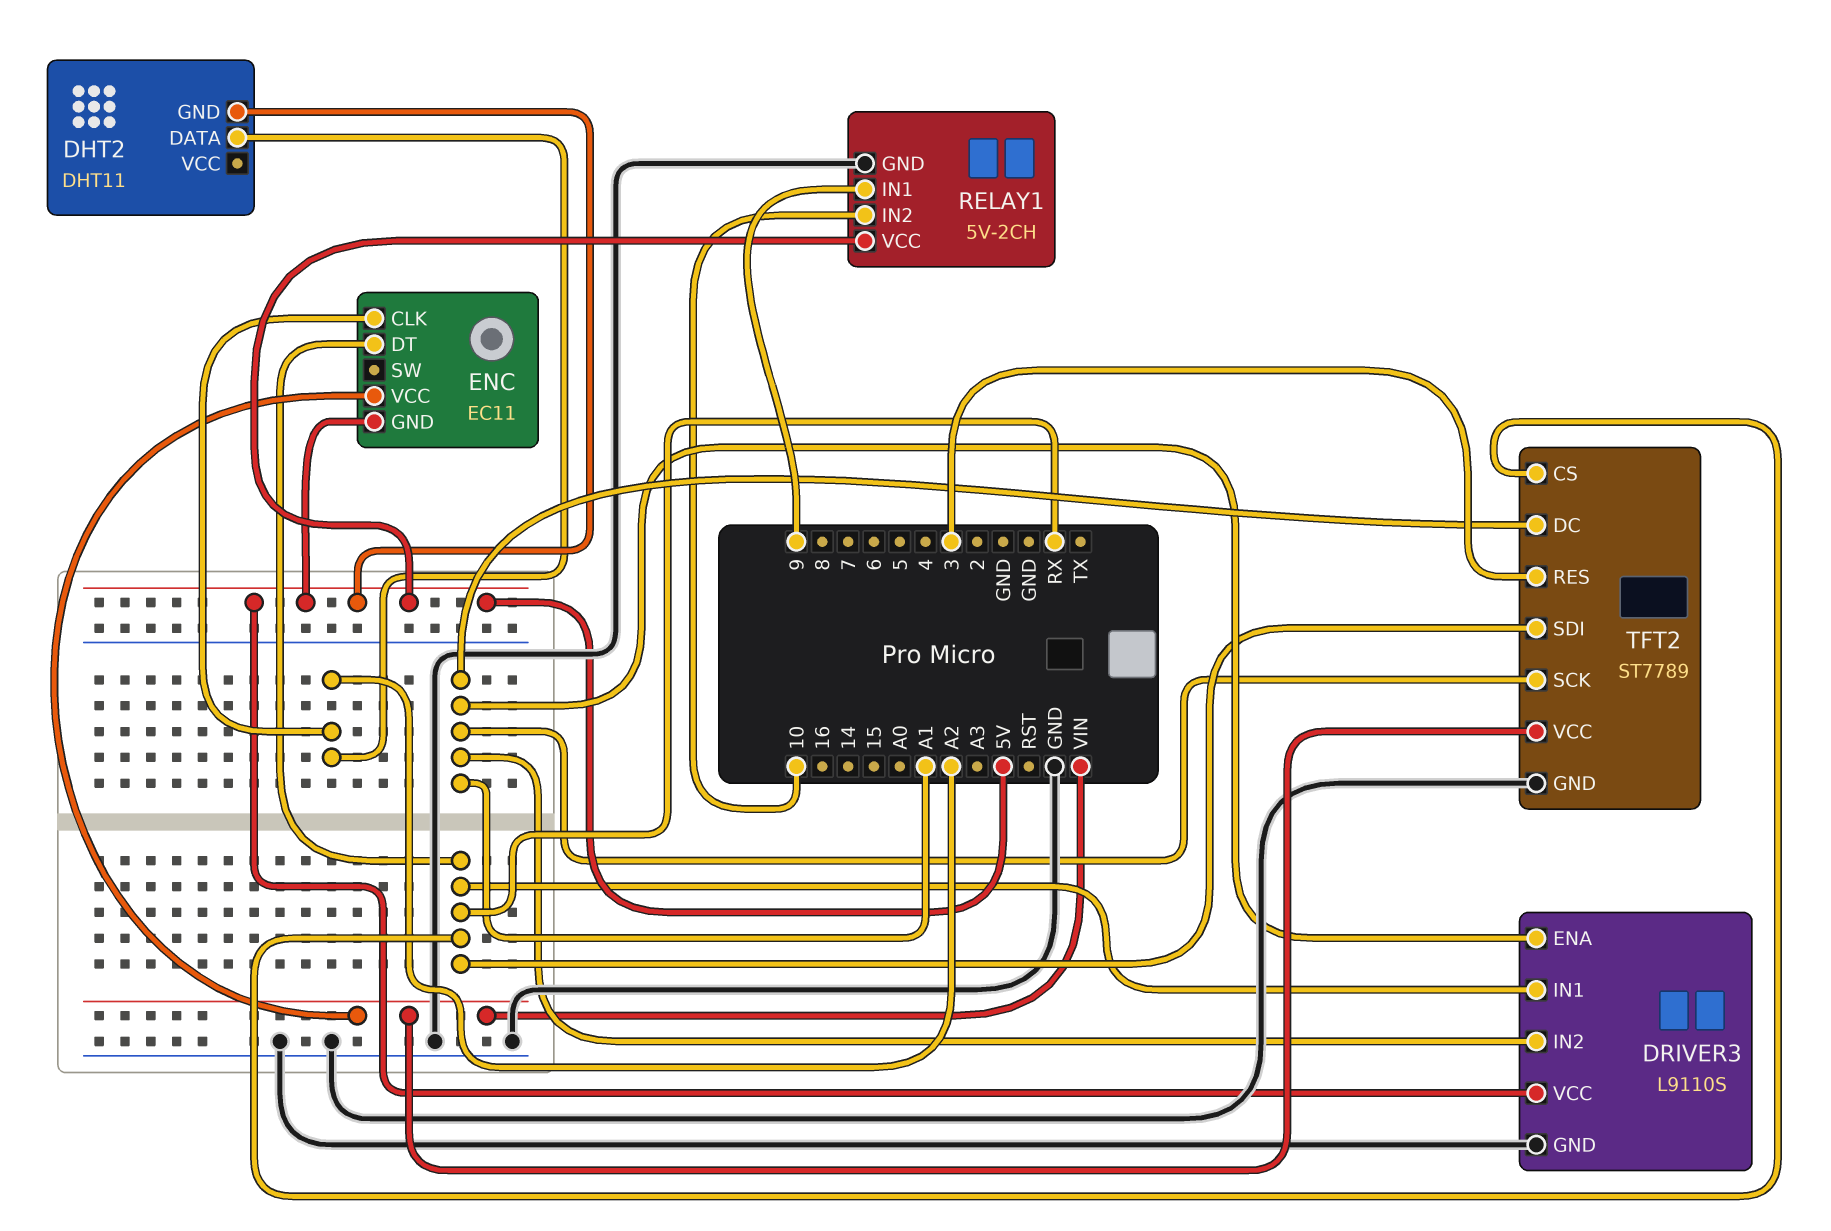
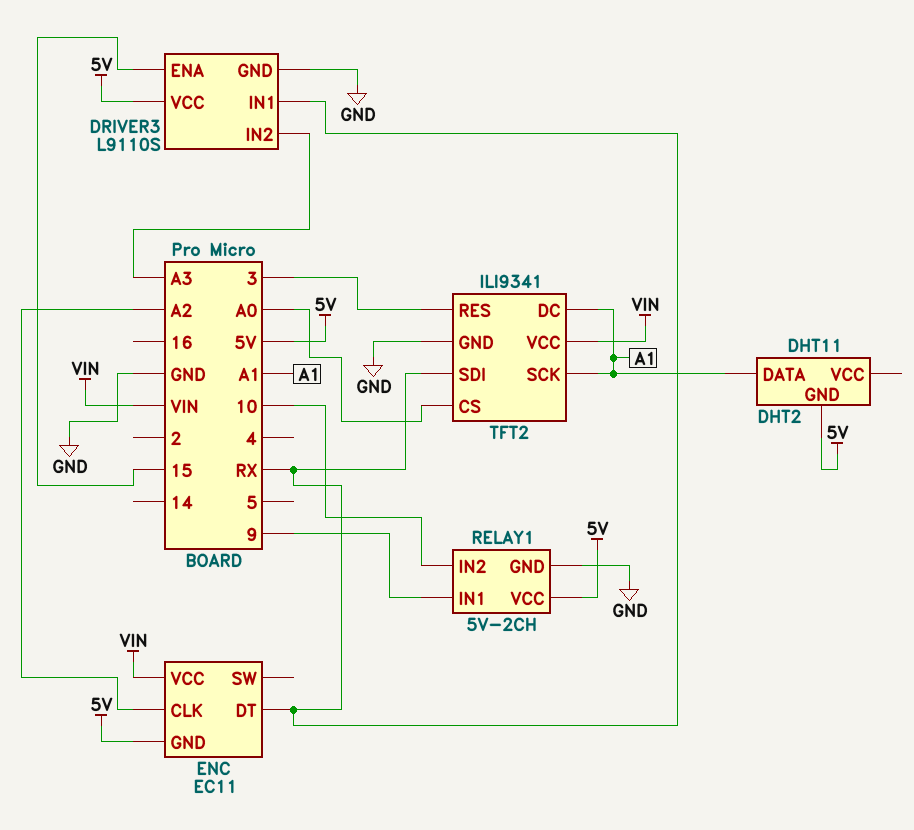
DHT2 pin DATA: A2 -> A1
DRIVER3 pin ENA: A1 -> 15
DRIVER3 pin IN2: A1 -> A3
TFT2: ST7789 -> ILI9341
TFT2 pin CS: RX -> A0

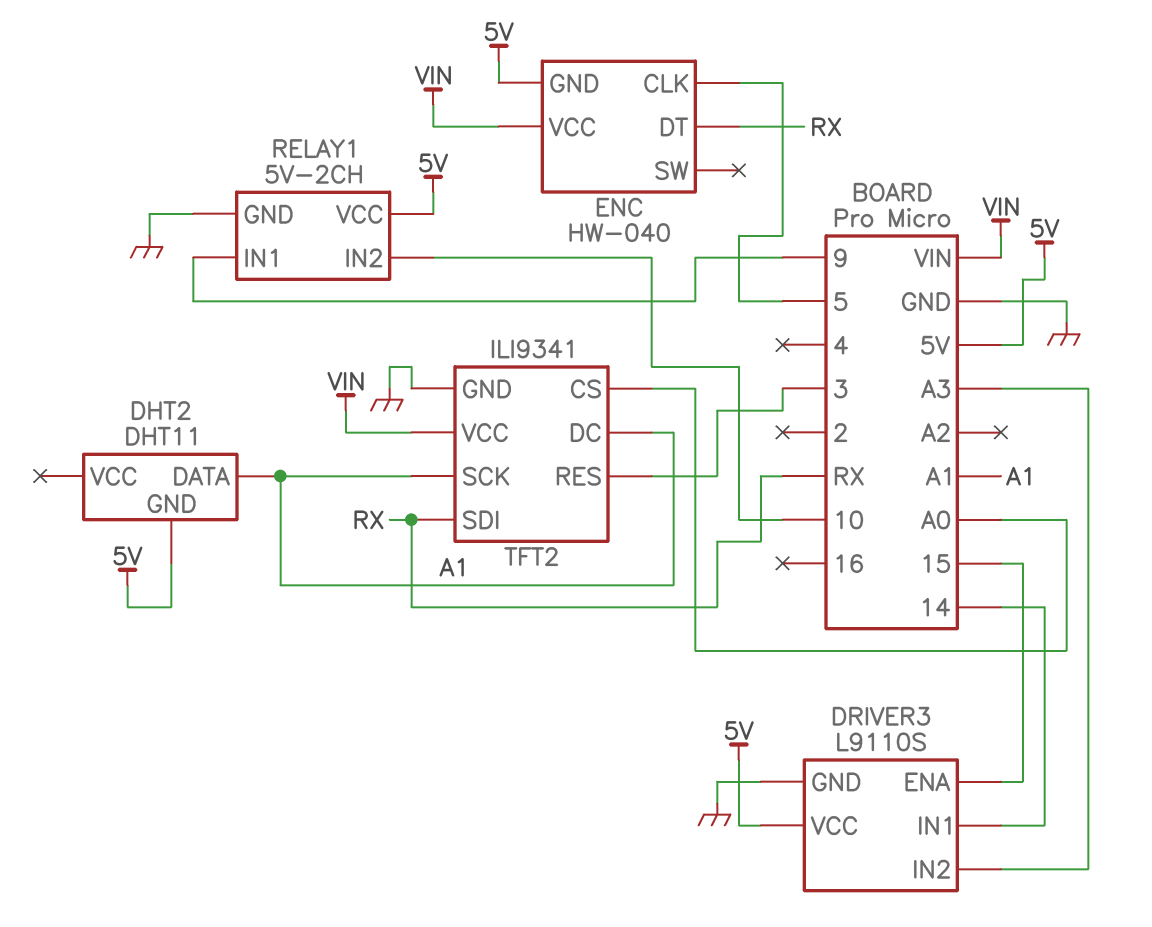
DRIVER3 pin IN1: RX -> 14
ENC: EC11 -> HW-040
ENC pin CLK: A2 -> 5

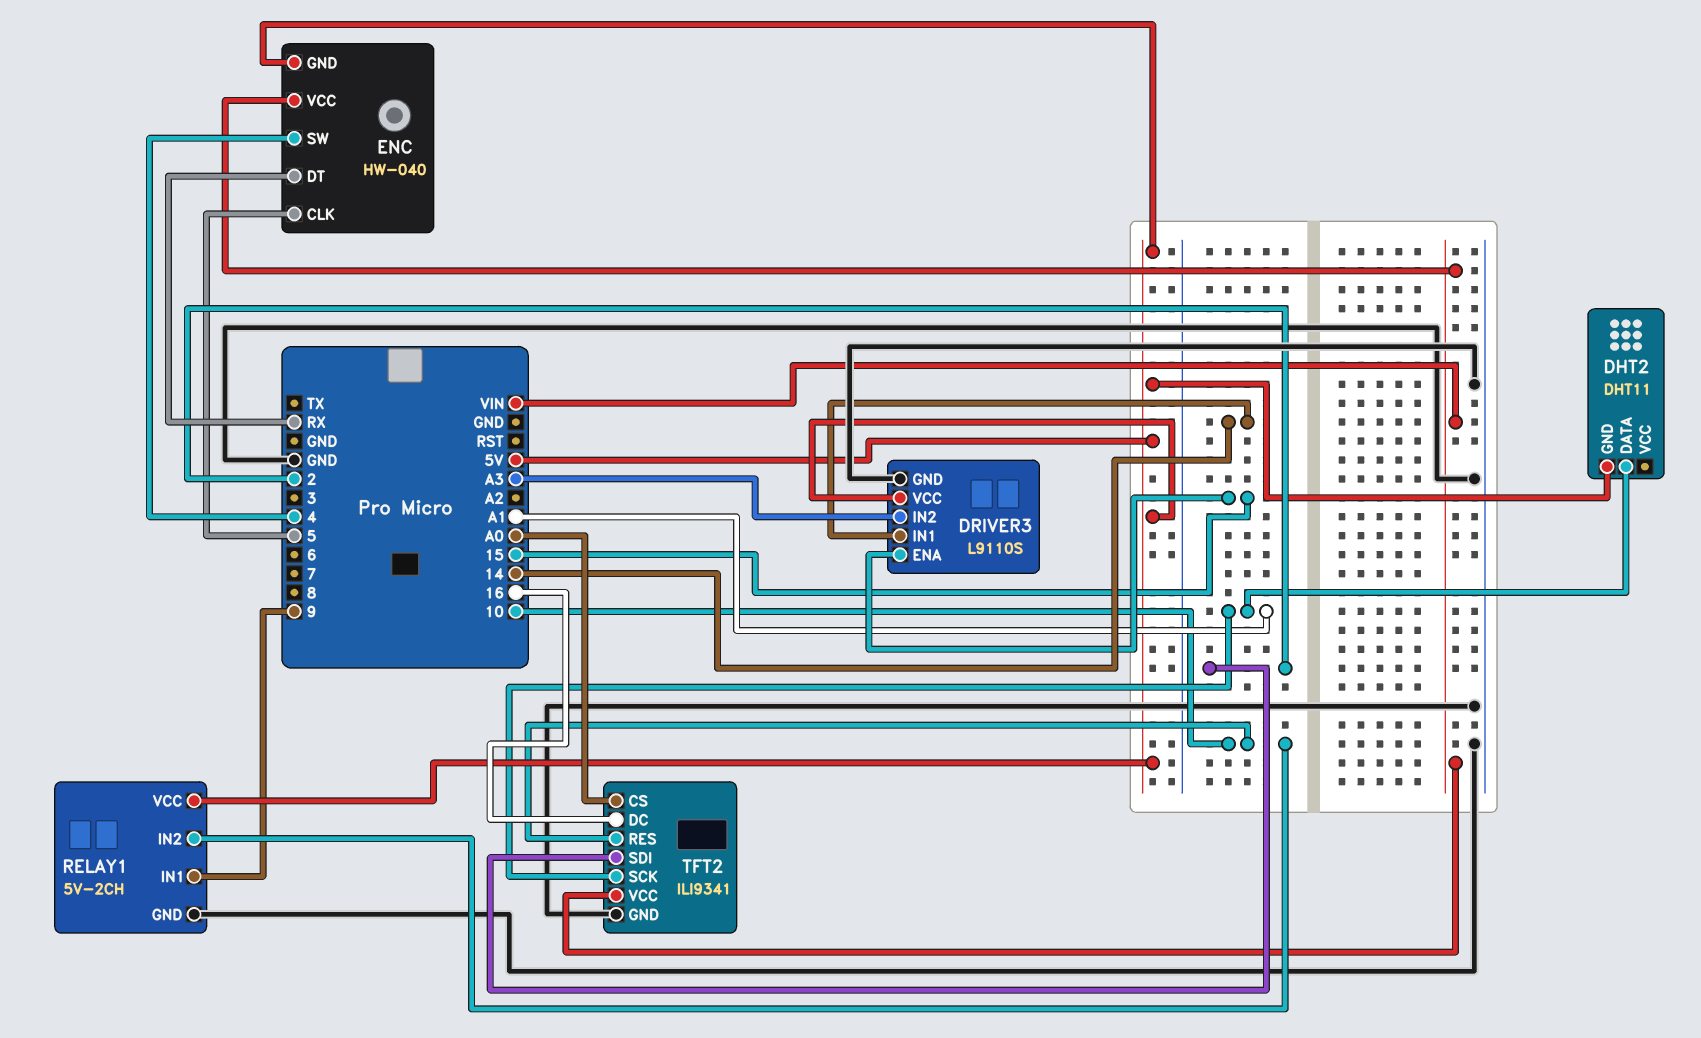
ENC pin SW: none -> 4
TFT2 pin DC: A1 -> 16
TFT2 pin RES: 3 -> 10
TFT2 pin SDI: RX -> 2

